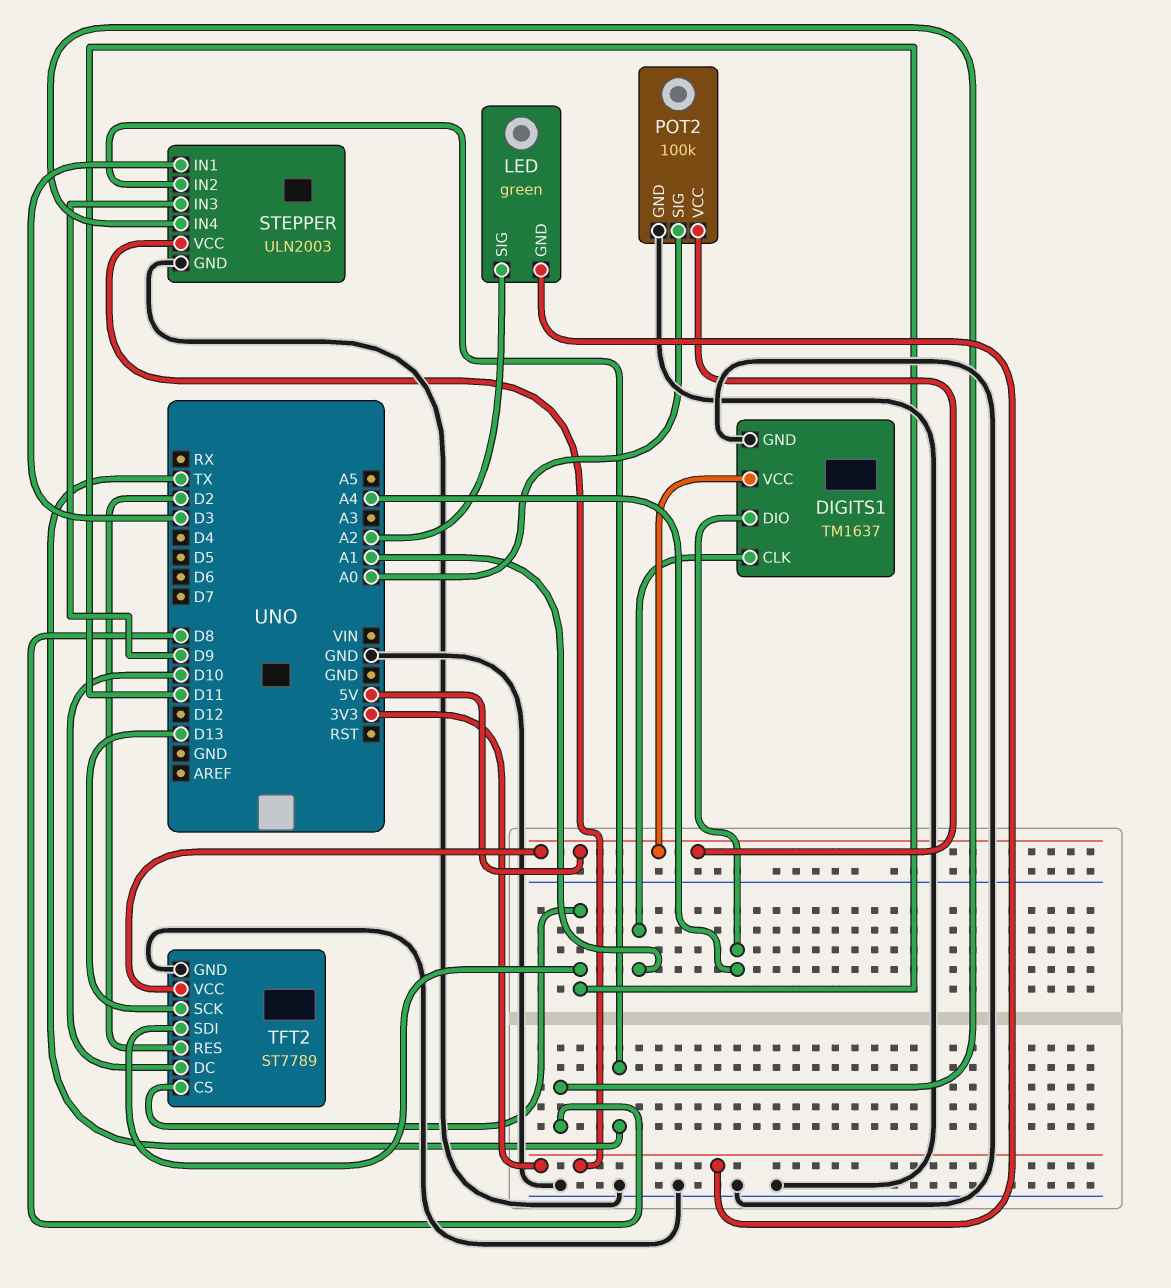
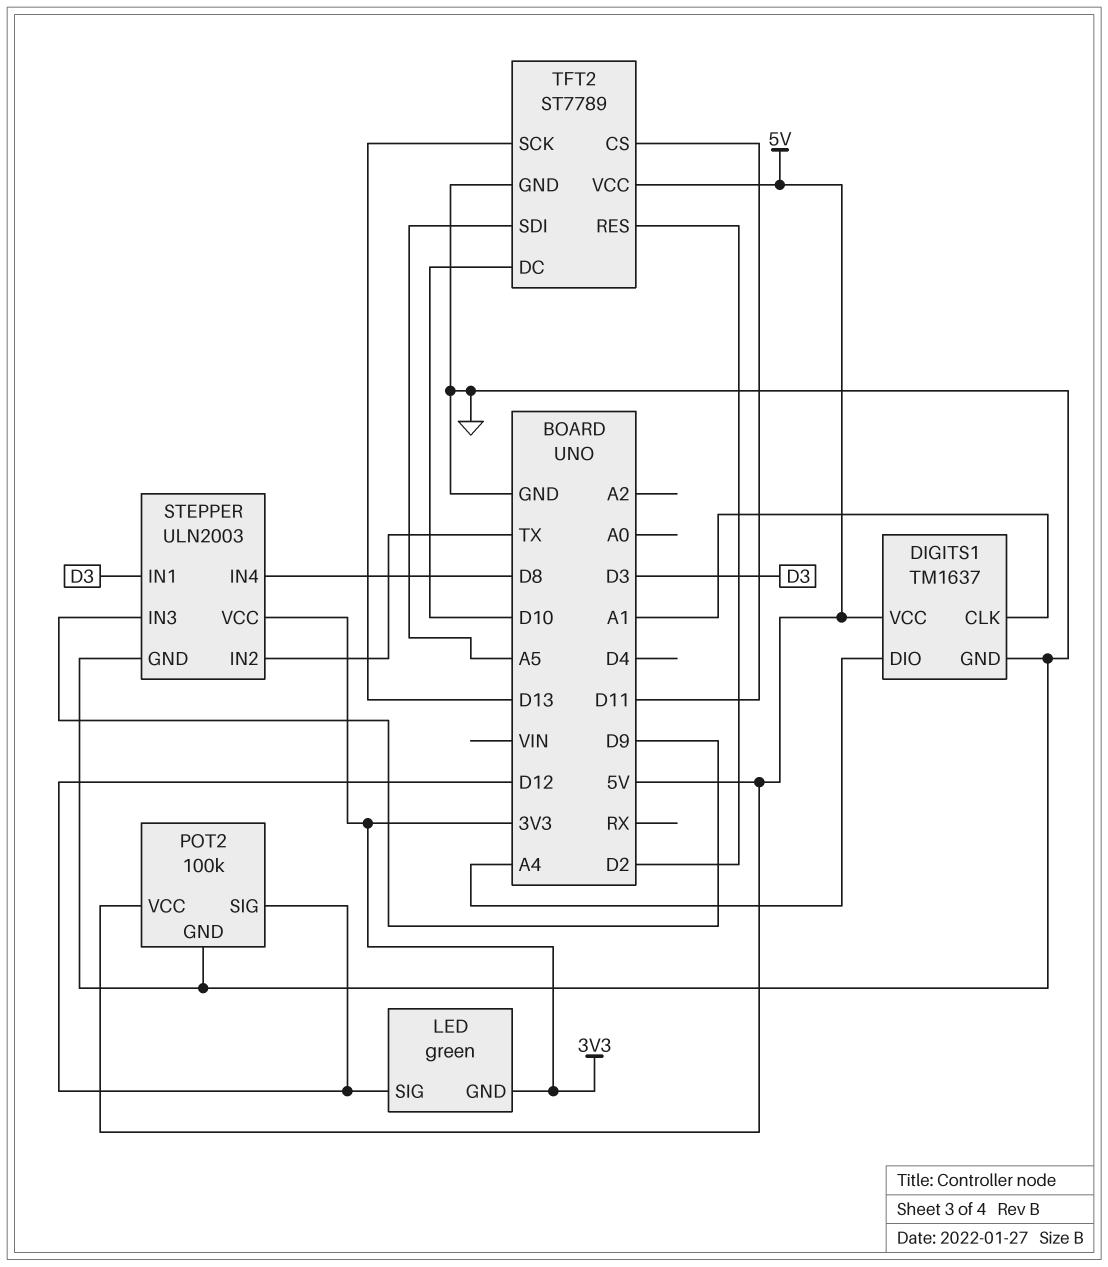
LED pin SIG: A2 -> D12
POT2 pin SIG: A0 -> D12
TFT2 pin SDI: D11 -> A5

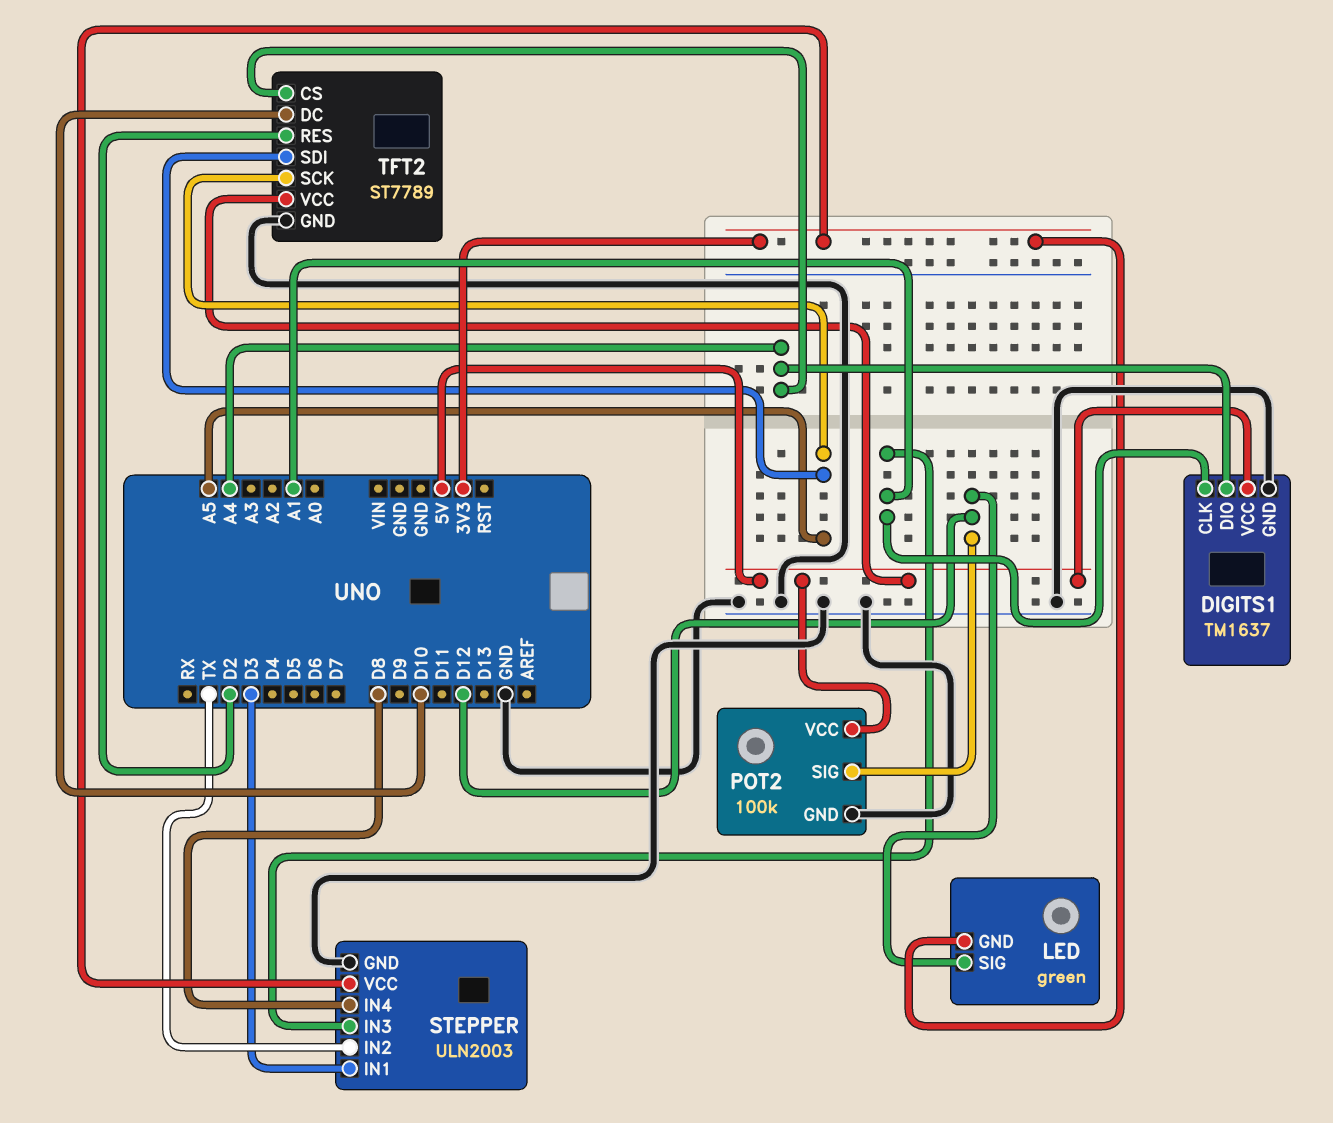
STEPPER pin IN3: D9 -> A1
TFT2 pin CS: D11 -> A4
TFT2 pin SCK: D13 -> A5

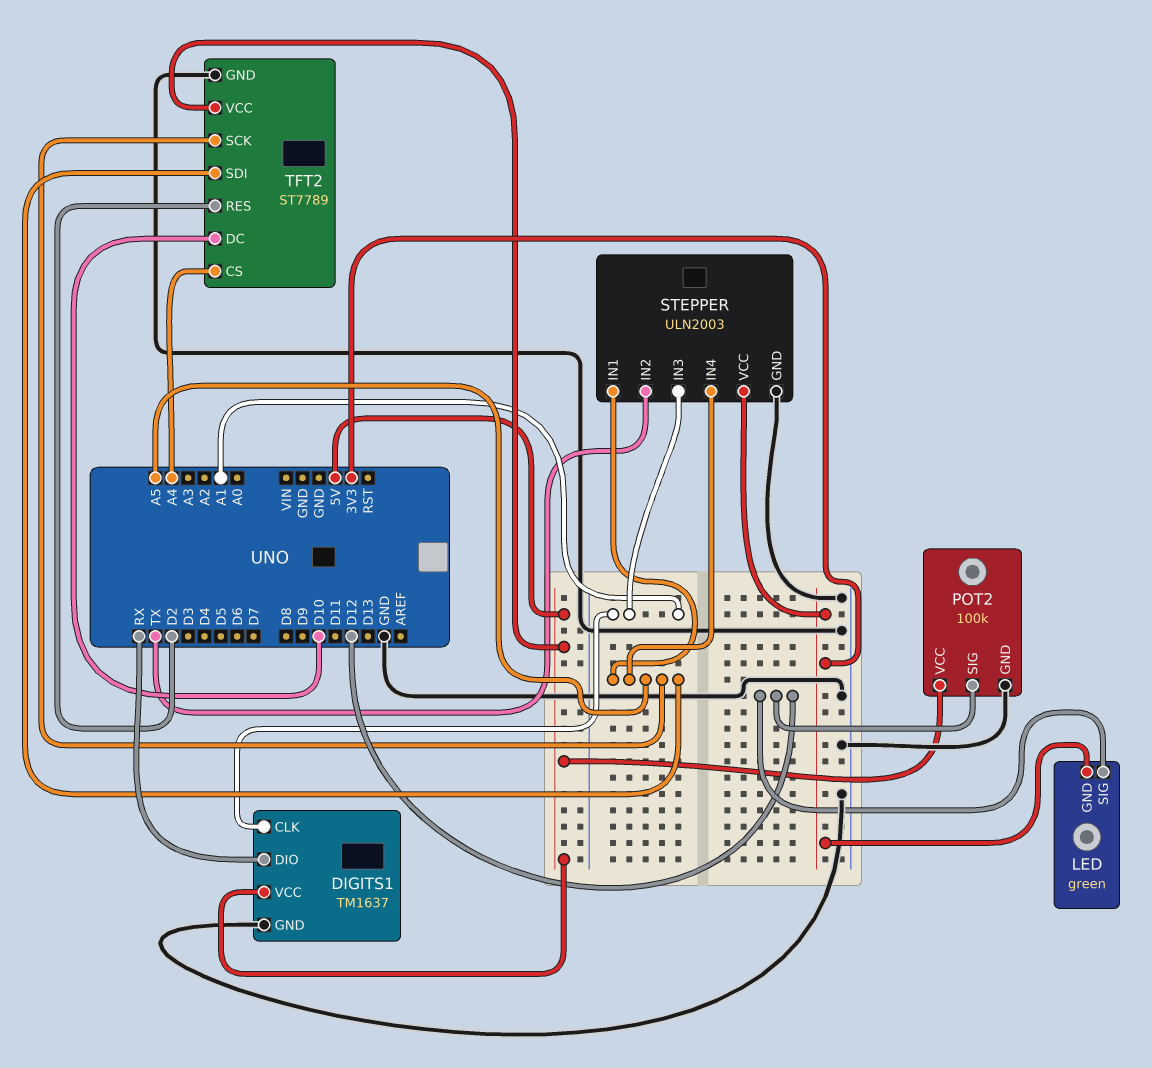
DIGITS1 pin DIO: A4 -> RX
STEPPER pin IN1: D3 -> A5
STEPPER pin IN4: D8 -> A5

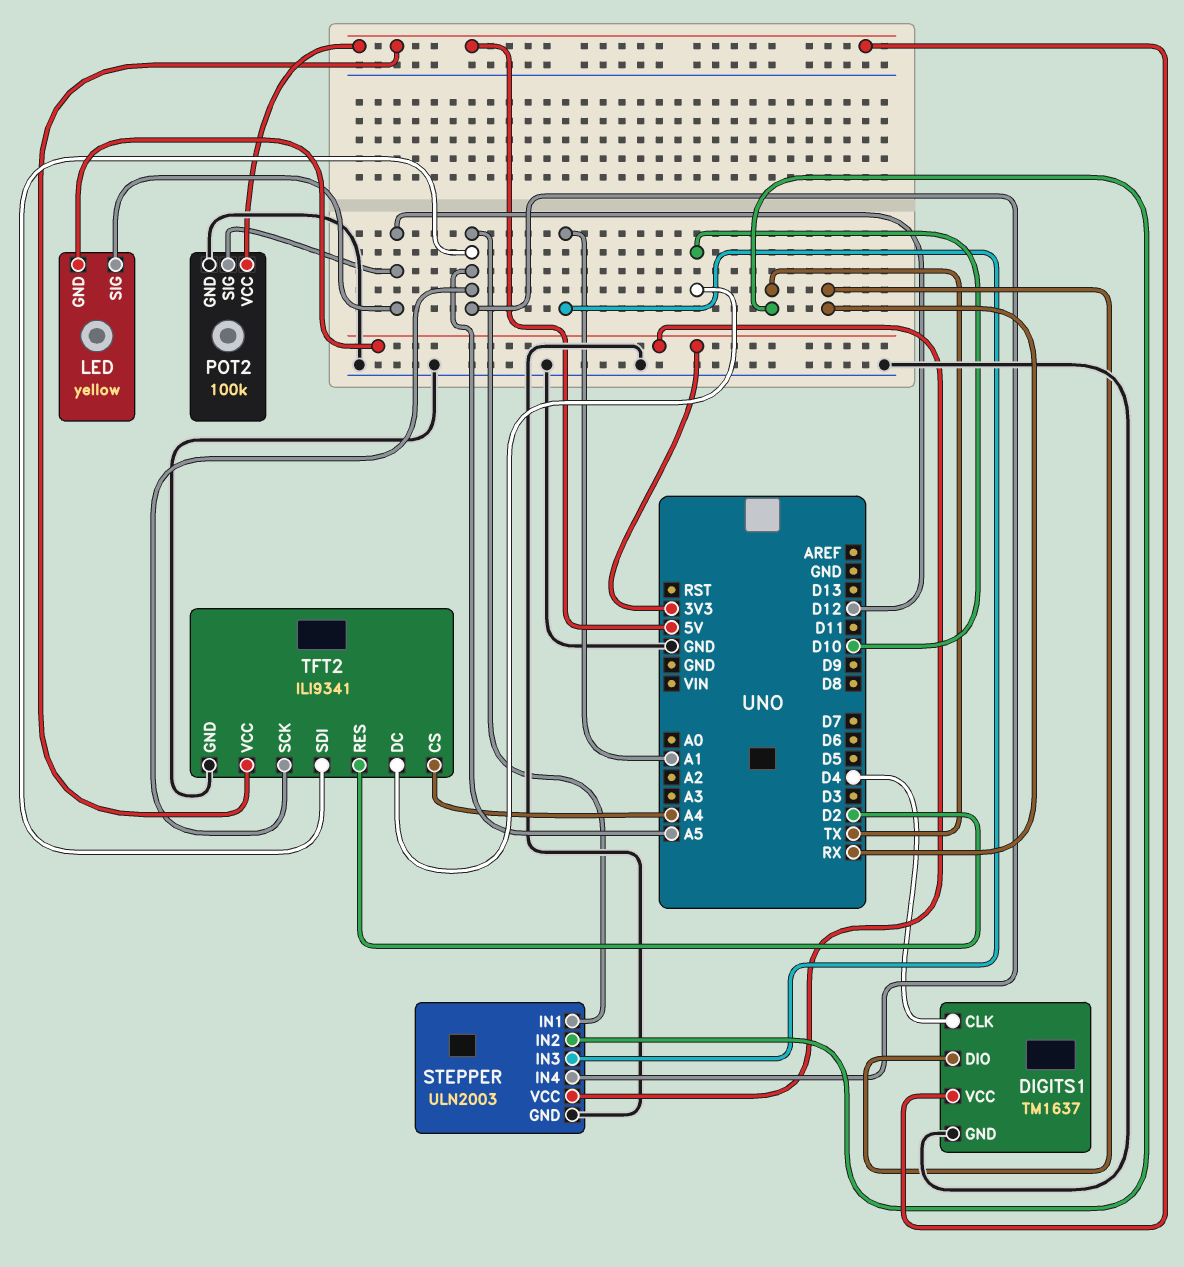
DIGITS1 pin CLK: A1 -> D4
LED: green -> yellow
TFT2: ST7789 -> ILI9341

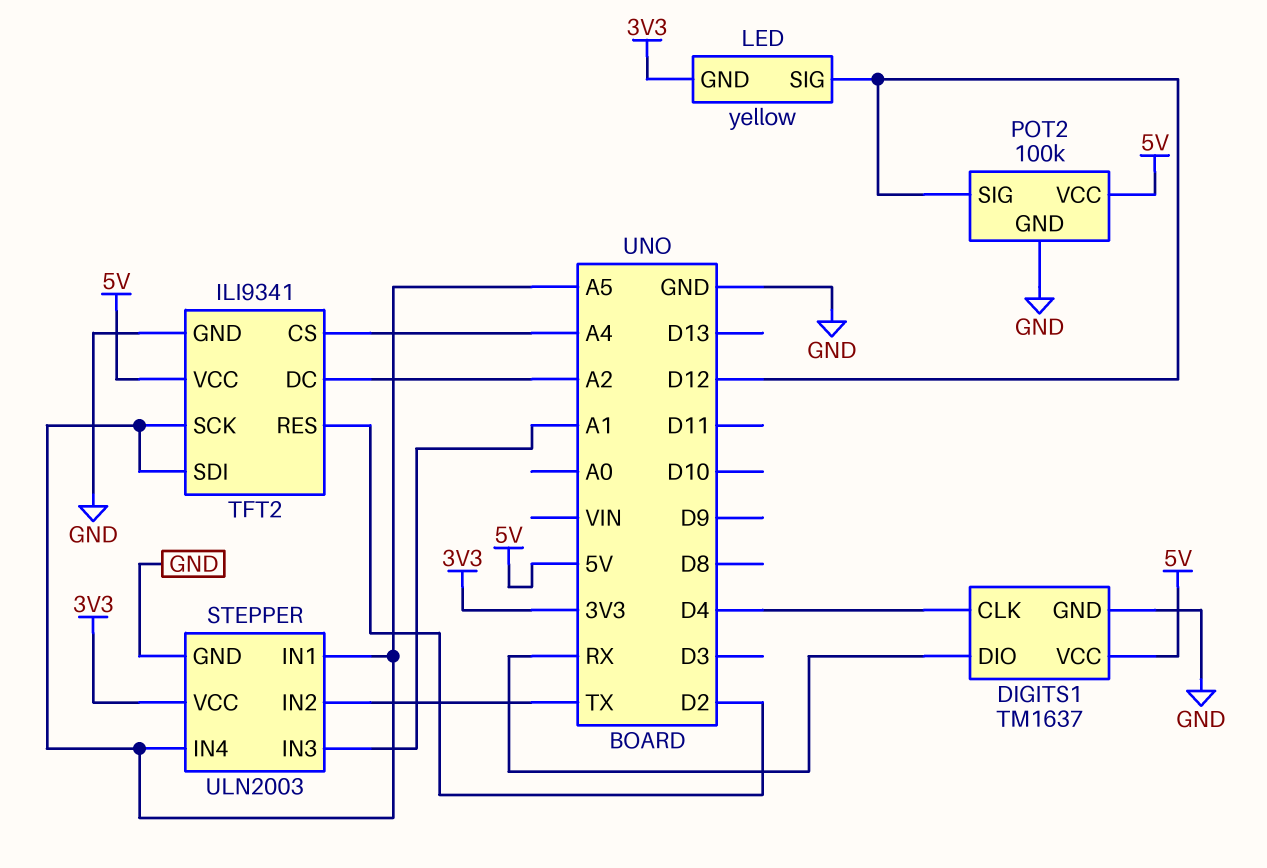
TFT2 pin DC: D10 -> A2

